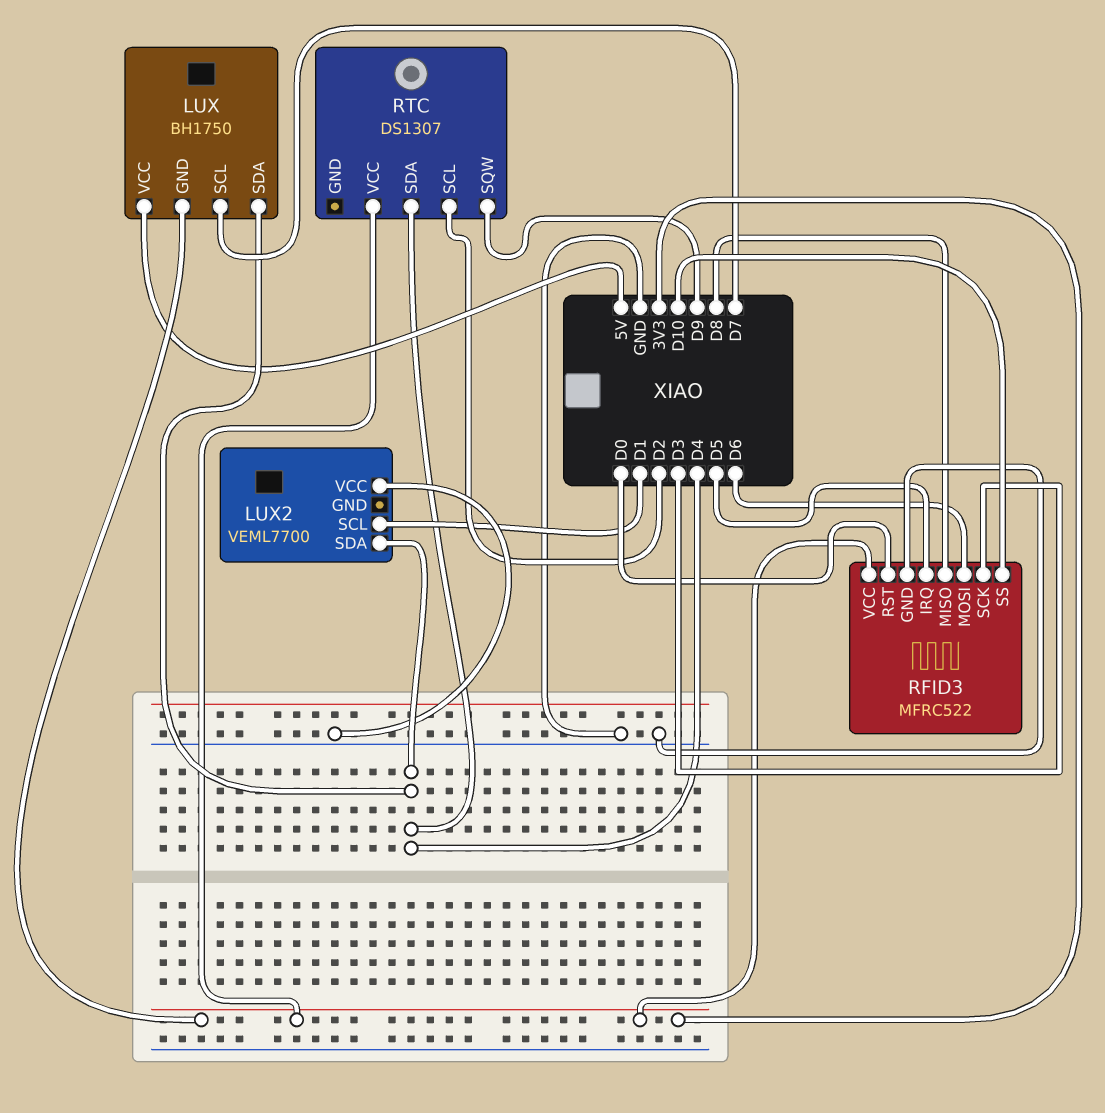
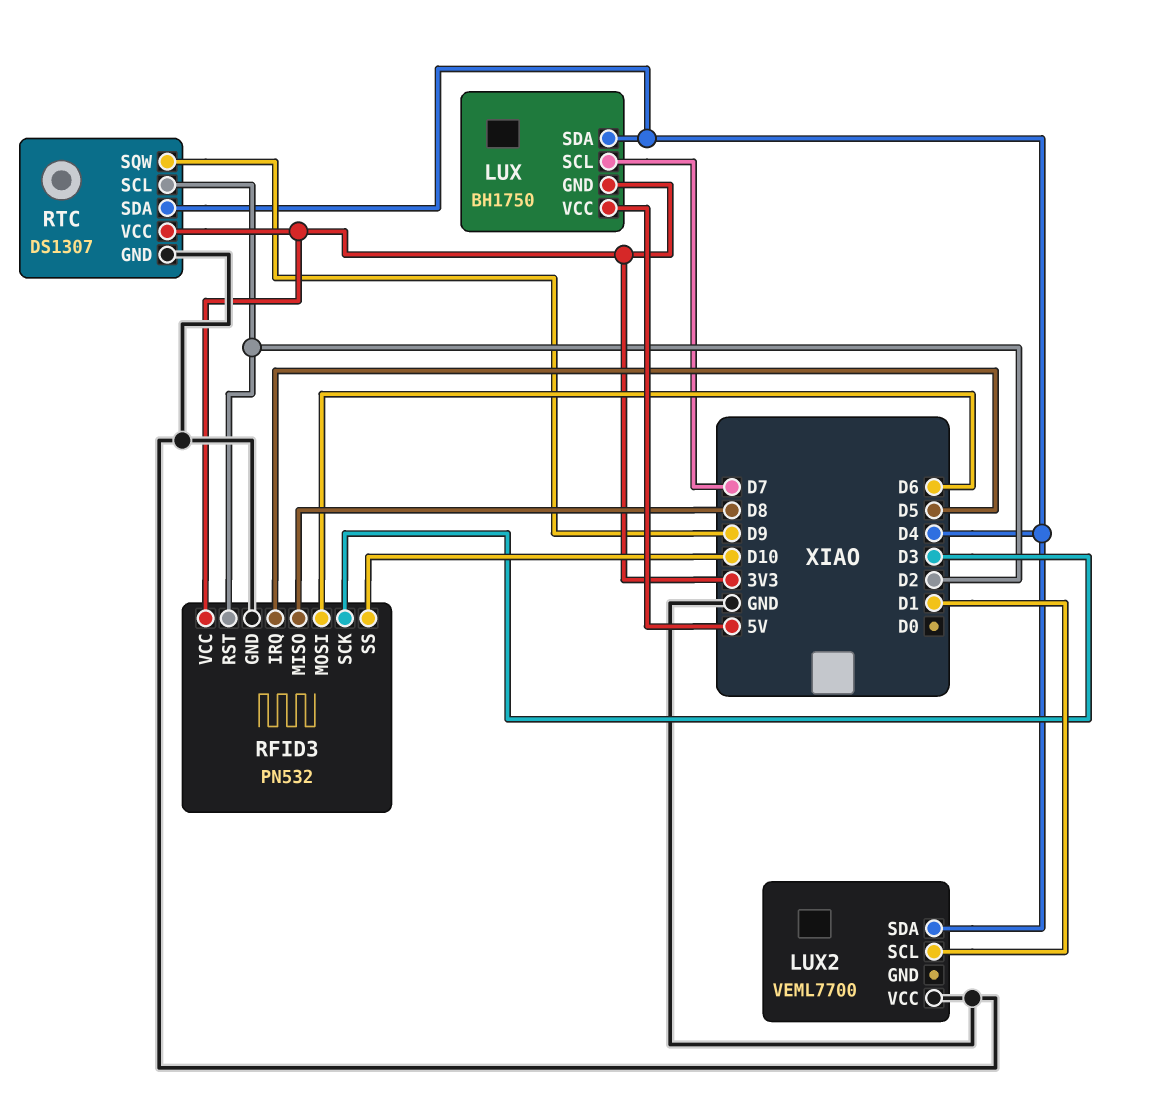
RFID3: MFRC522 -> PN532
RFID3 pin RST: D0 -> D2
RTC pin GND: none -> GND

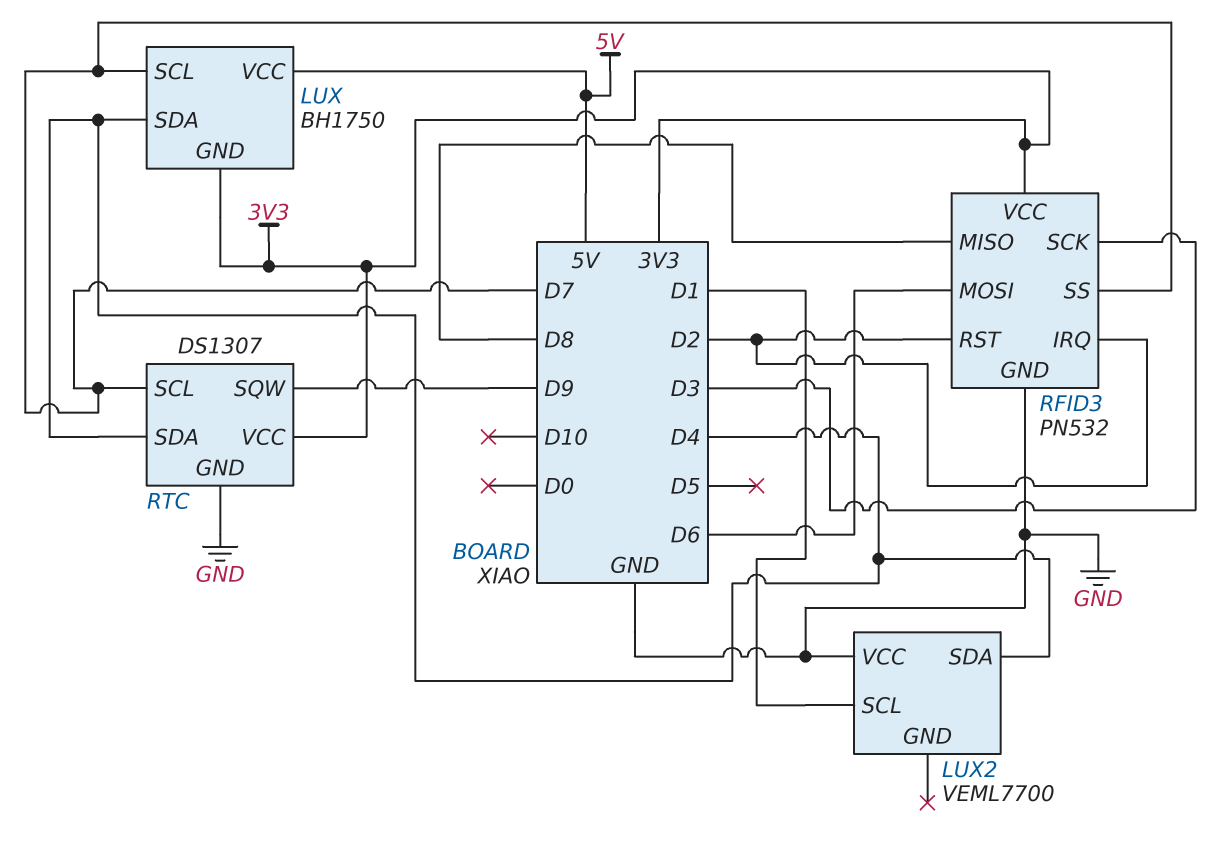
RFID3 pin IRQ: D5 -> D2
RFID3 pin SS: D10 -> D7
RTC pin SCL: D2 -> D7

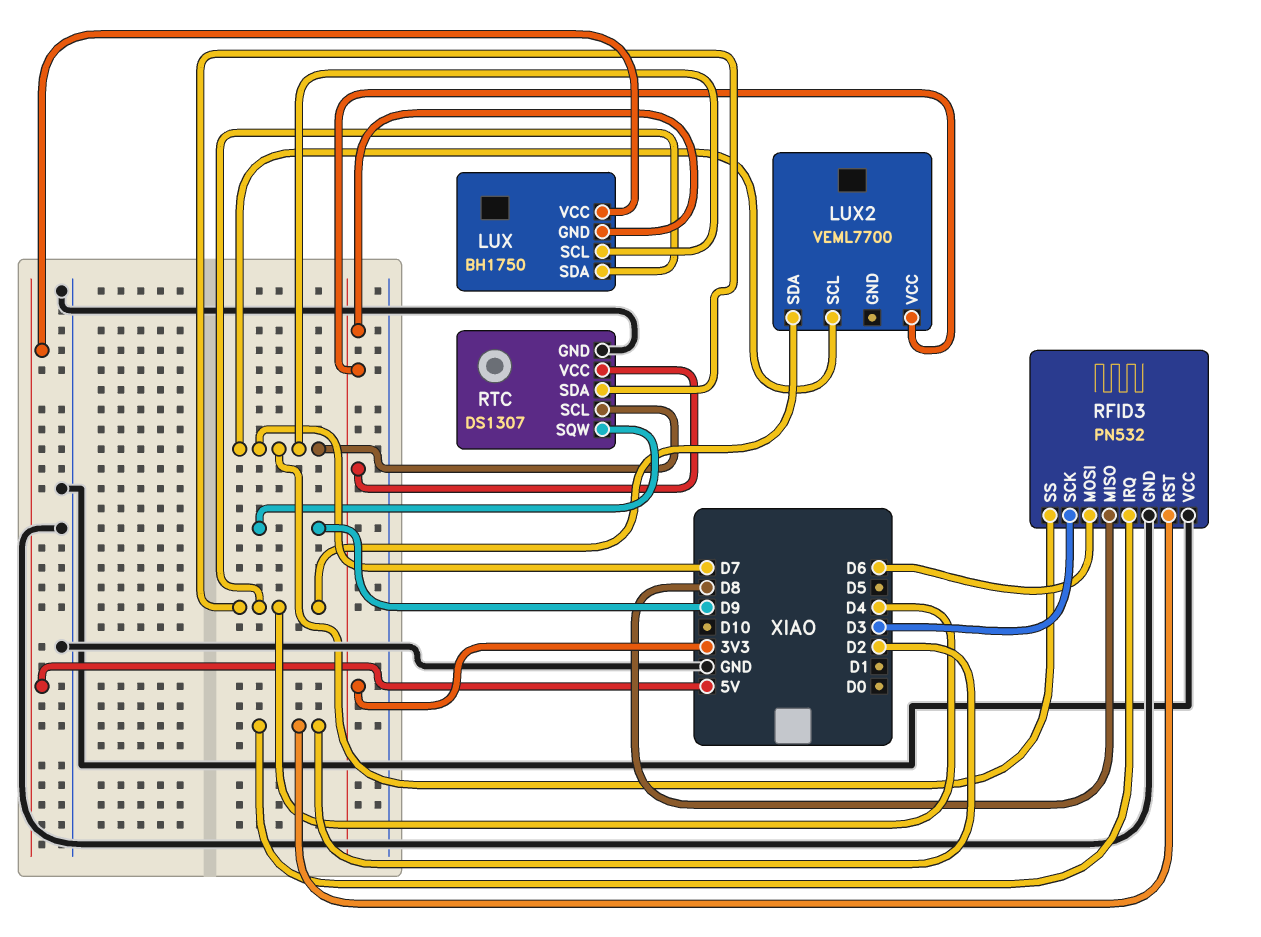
LUX2 pin SCL: D1 -> D7
LUX2 pin VCC: GND -> 3V3
RFID3 pin VCC: 3V3 -> GND

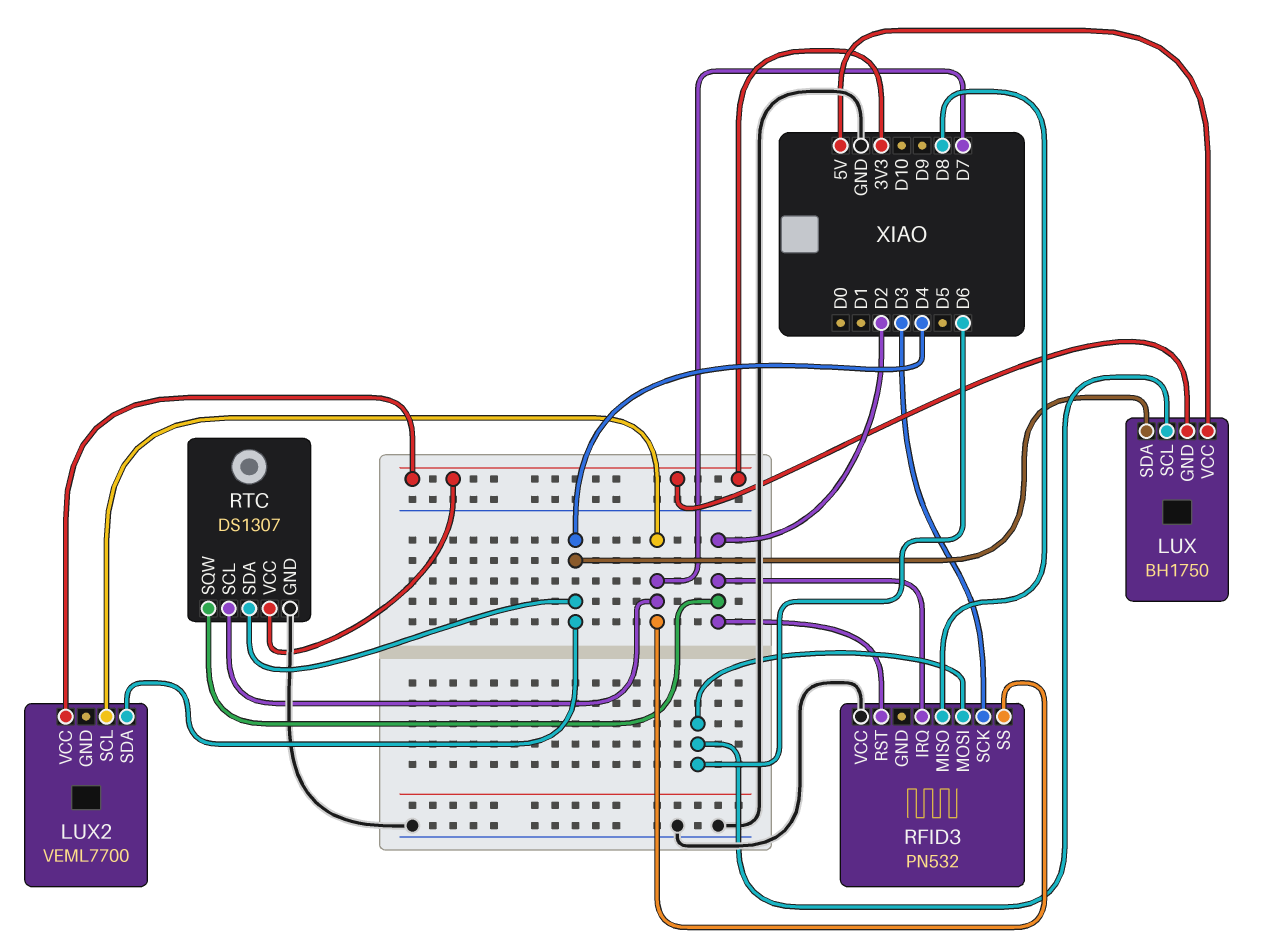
LUX pin SCL: D7 -> D6
RFID3 pin GND: GND -> none
RTC pin SQW: D9 -> D2

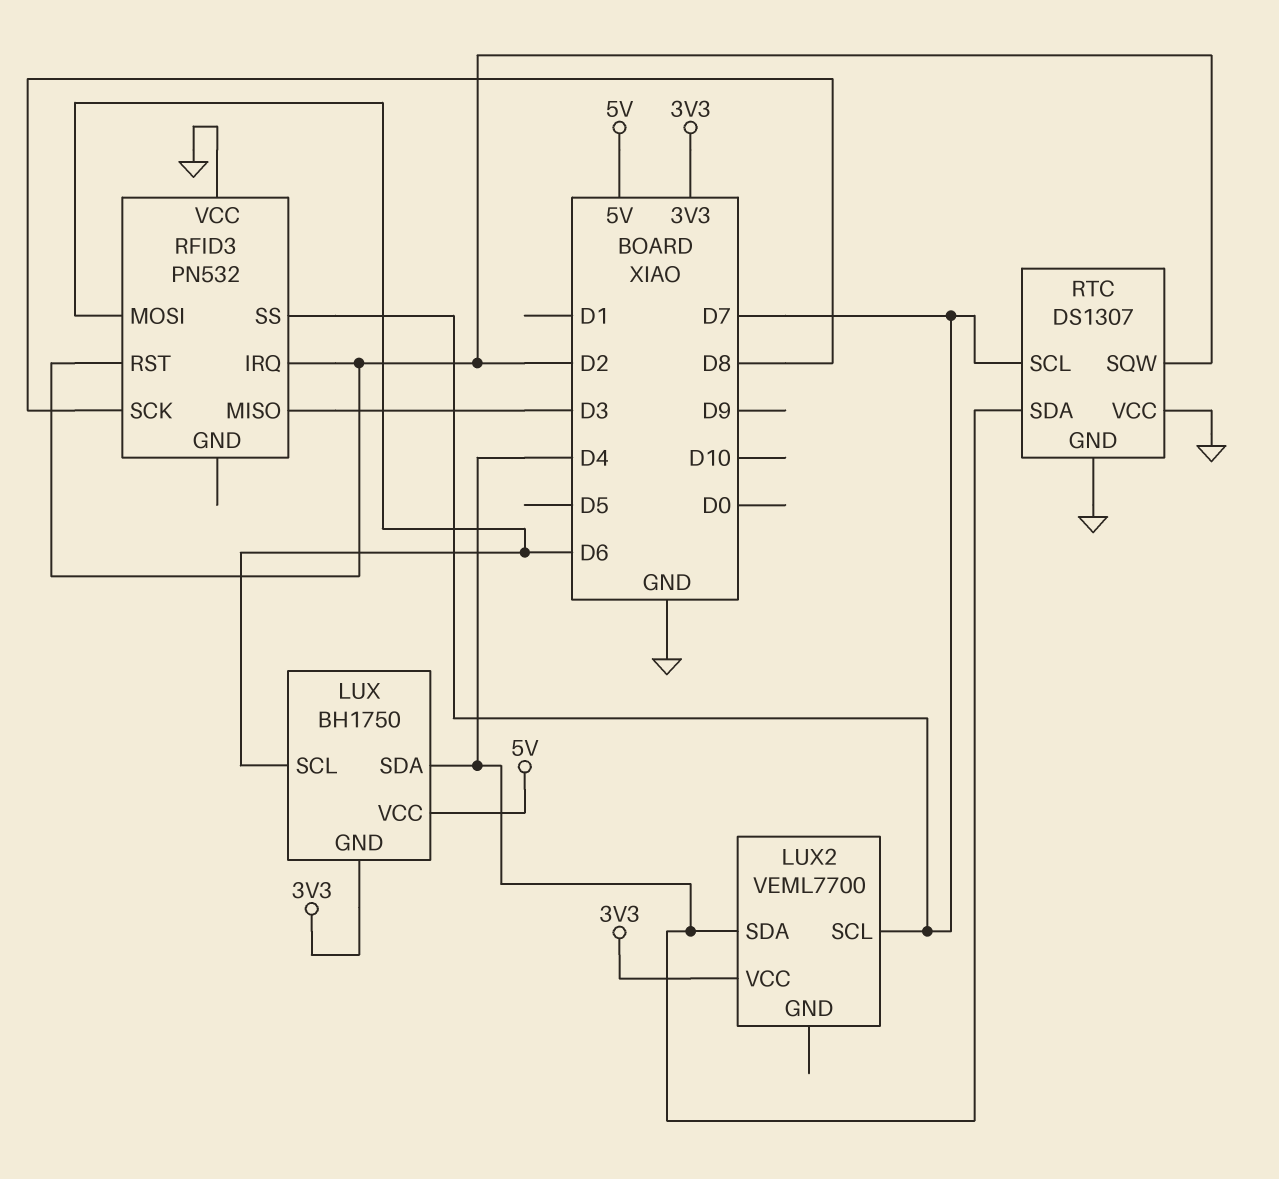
RFID3 pin MISO: D8 -> D3
RFID3 pin SCK: D3 -> D8
RTC pin VCC: 3V3 -> GND

